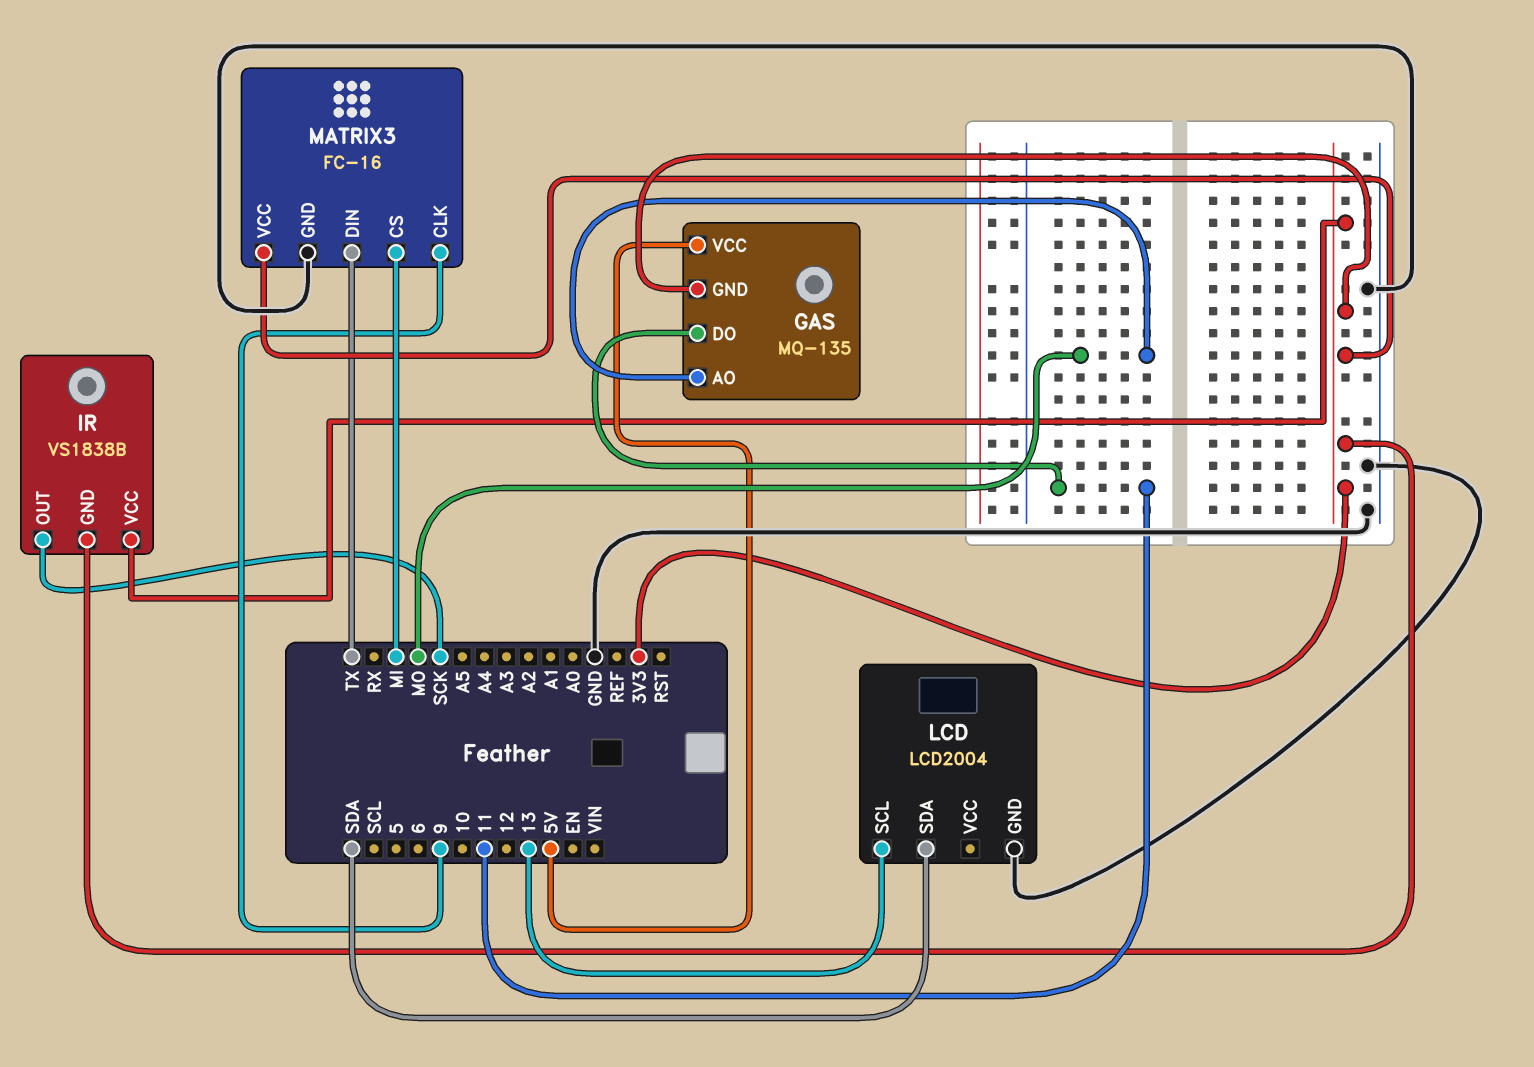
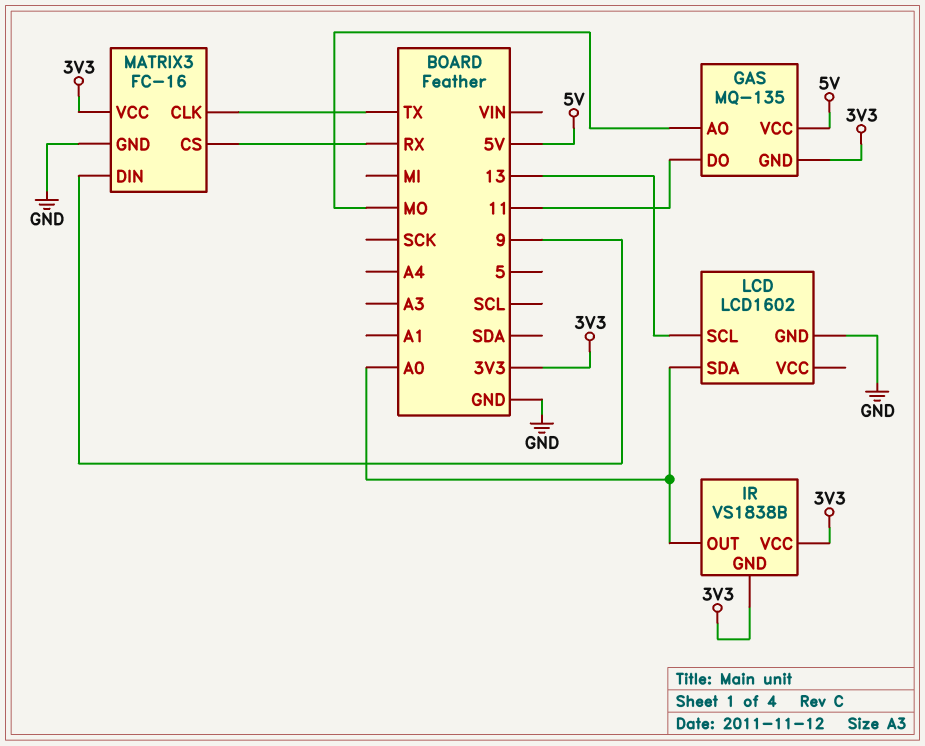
IR pin OUT: SCK -> A0
LCD: LCD2004 -> LCD1602
LCD pin SDA: SDA -> A0
MATRIX3 pin CLK: 9 -> TX
MATRIX3 pin CS: MI -> RX
MATRIX3 pin DIN: TX -> 9

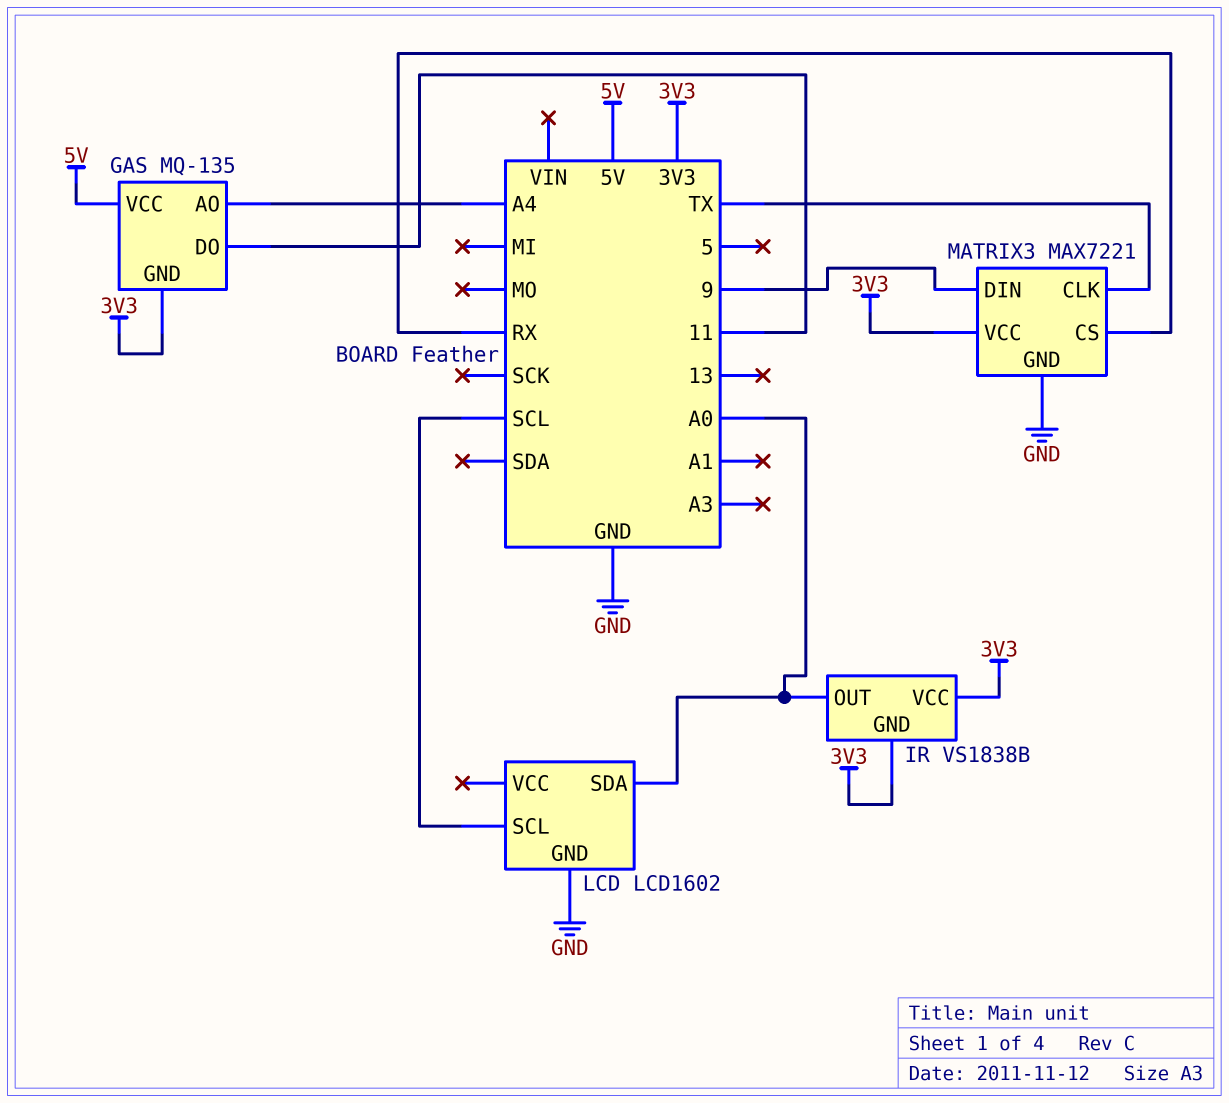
GAS pin AO: MO -> A4
LCD pin SCL: 13 -> SCL
MATRIX3: FC-16 -> MAX7221

